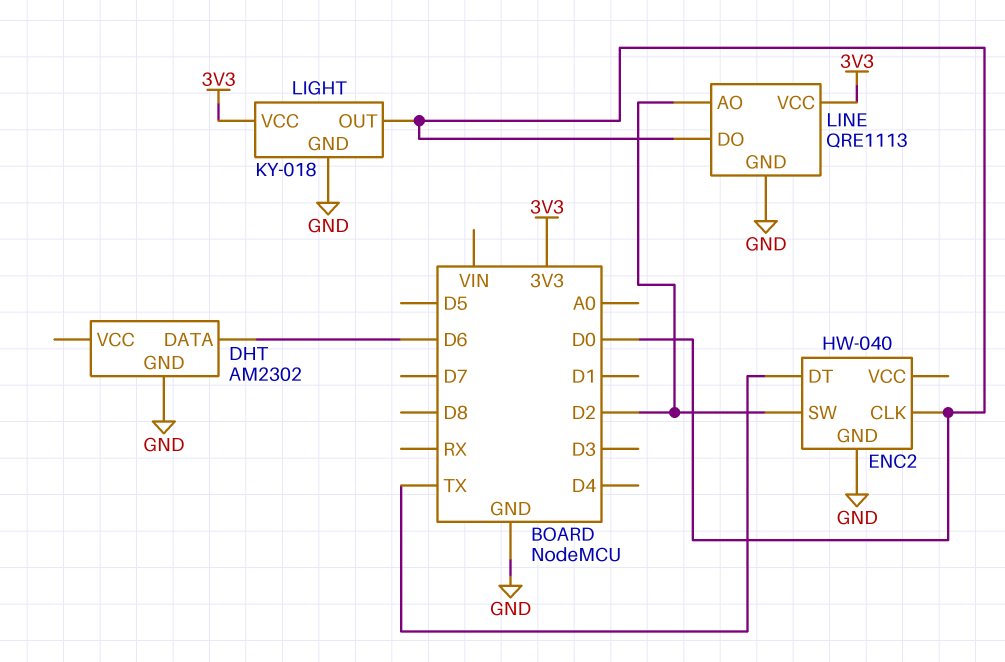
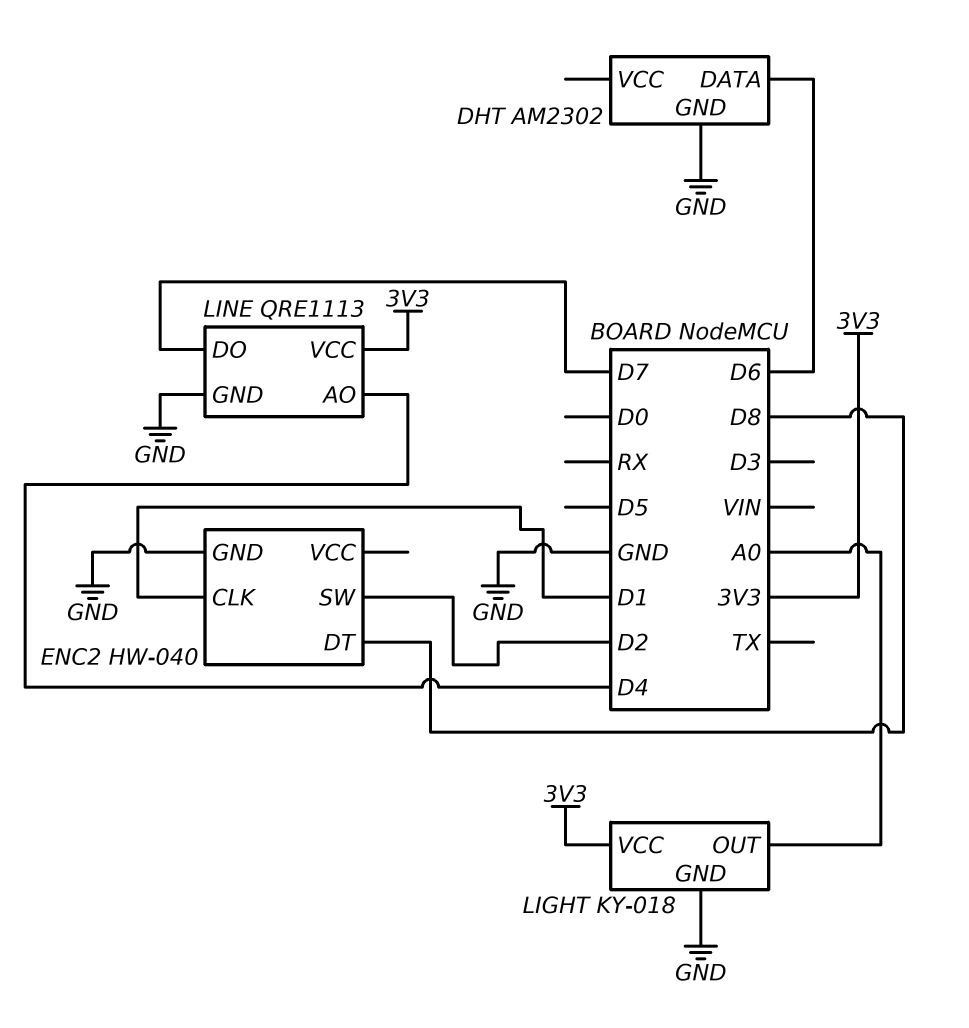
ENC2 pin CLK: D0 -> D1
ENC2 pin DT: TX -> D8
LIGHT pin OUT: D0 -> A0
LINE pin AO: D2 -> D4
LINE pin DO: D0 -> D7

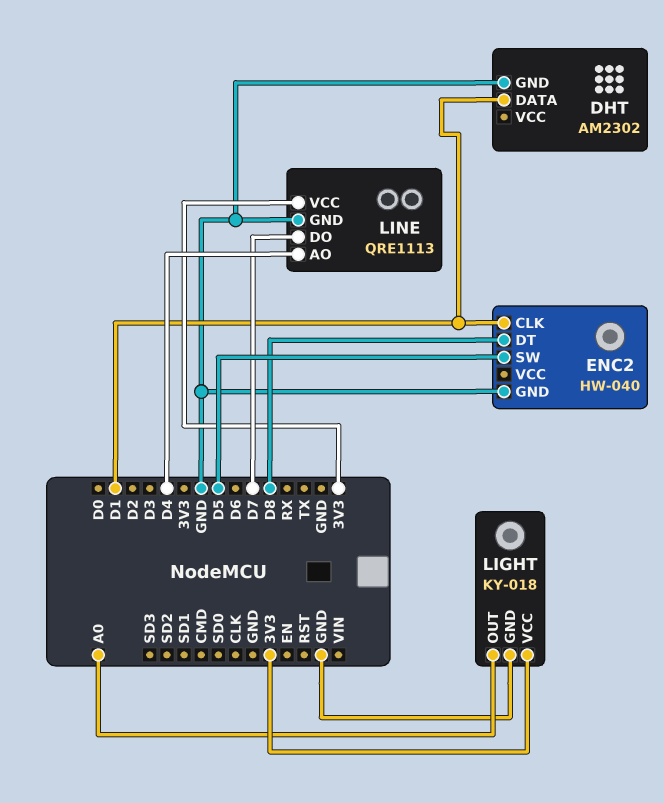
DHT pin DATA: D6 -> D1
ENC2 pin SW: D2 -> D5

